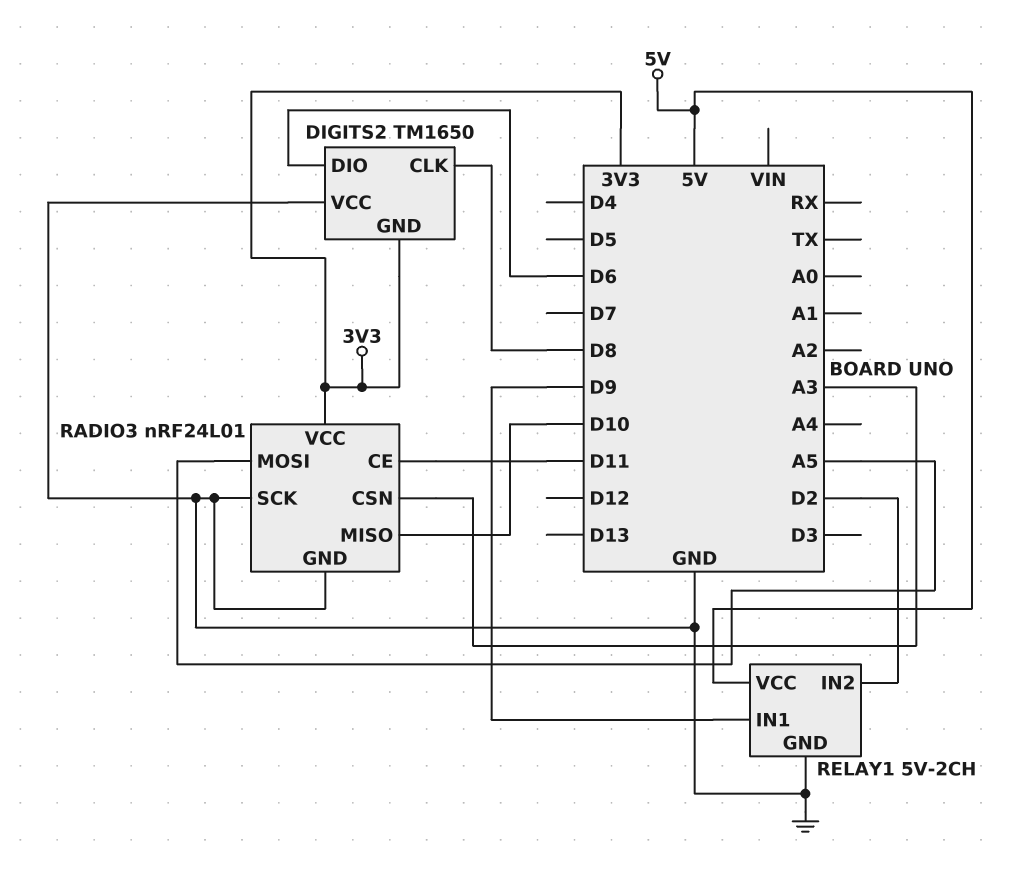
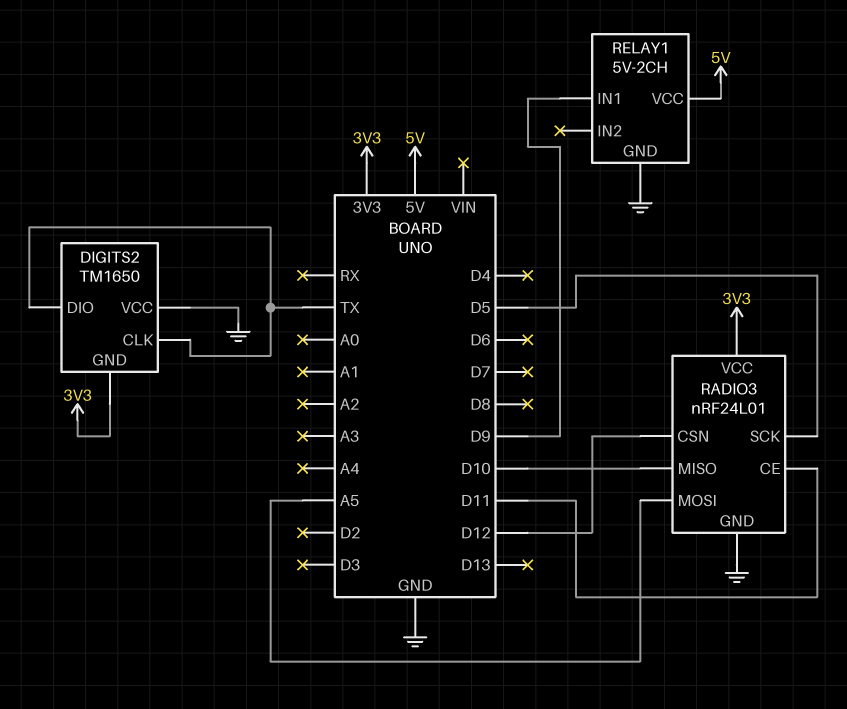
DIGITS2 pin CLK: D8 -> TX
DIGITS2 pin DIO: D6 -> TX
RADIO3 pin CSN: A3 -> D12
RADIO3 pin SCK: GND -> D5
RELAY1 pin IN2: D2 -> none

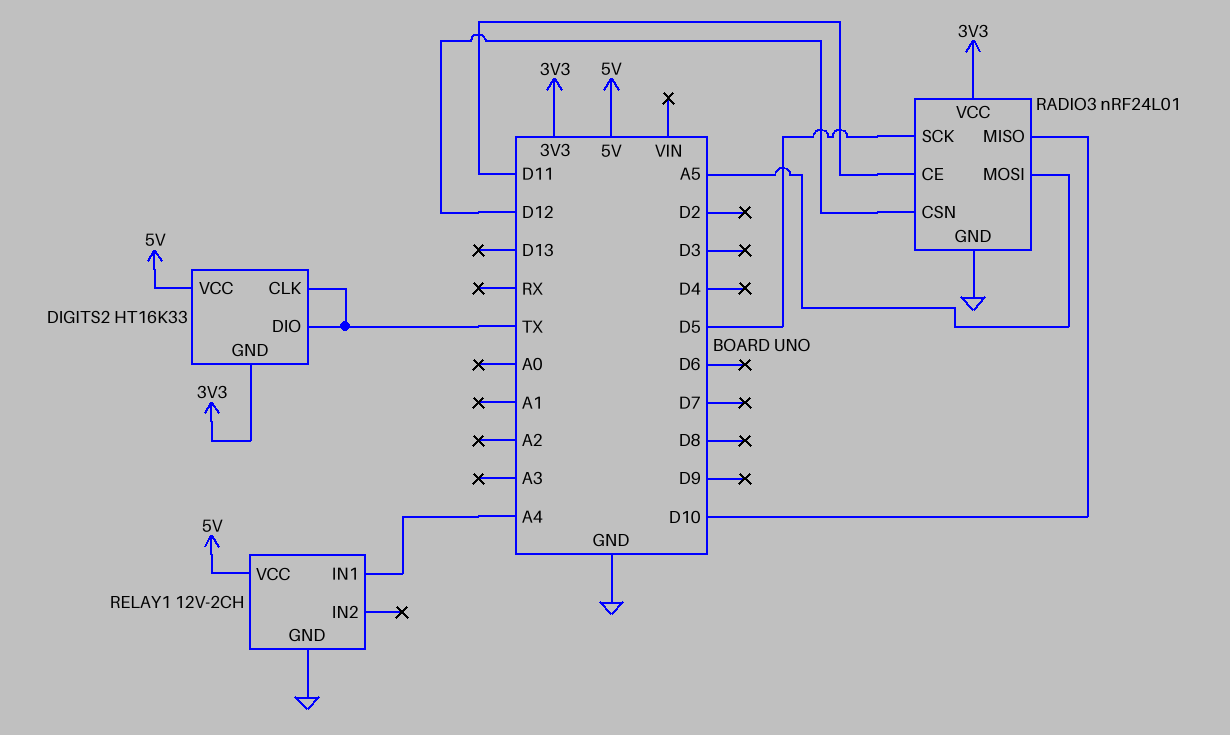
DIGITS2: TM1650 -> HT16K33
DIGITS2 pin VCC: GND -> 5V
RELAY1: 5V-2CH -> 12V-2CH
RELAY1 pin IN1: D9 -> A4

